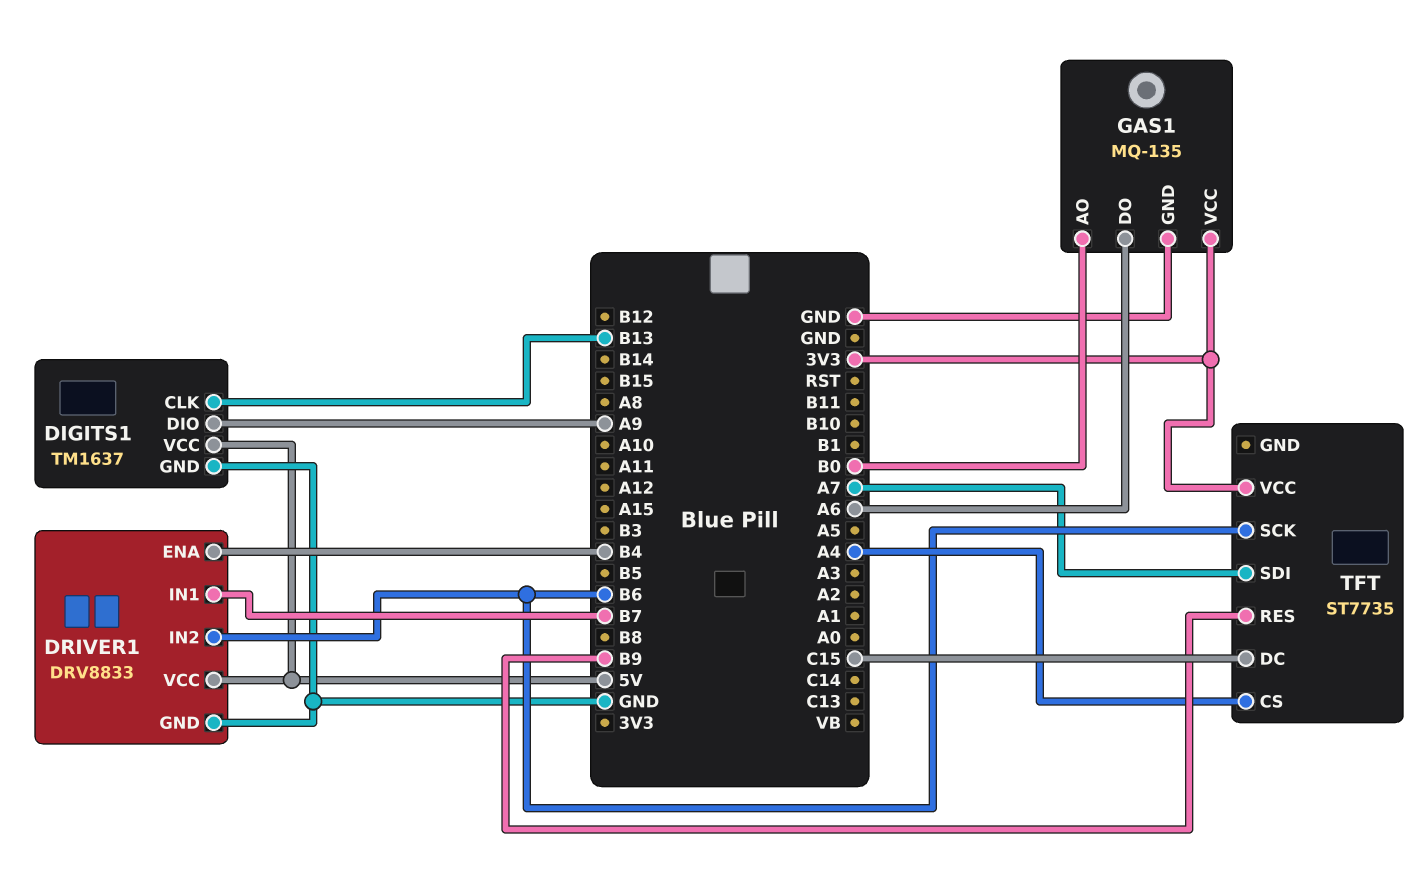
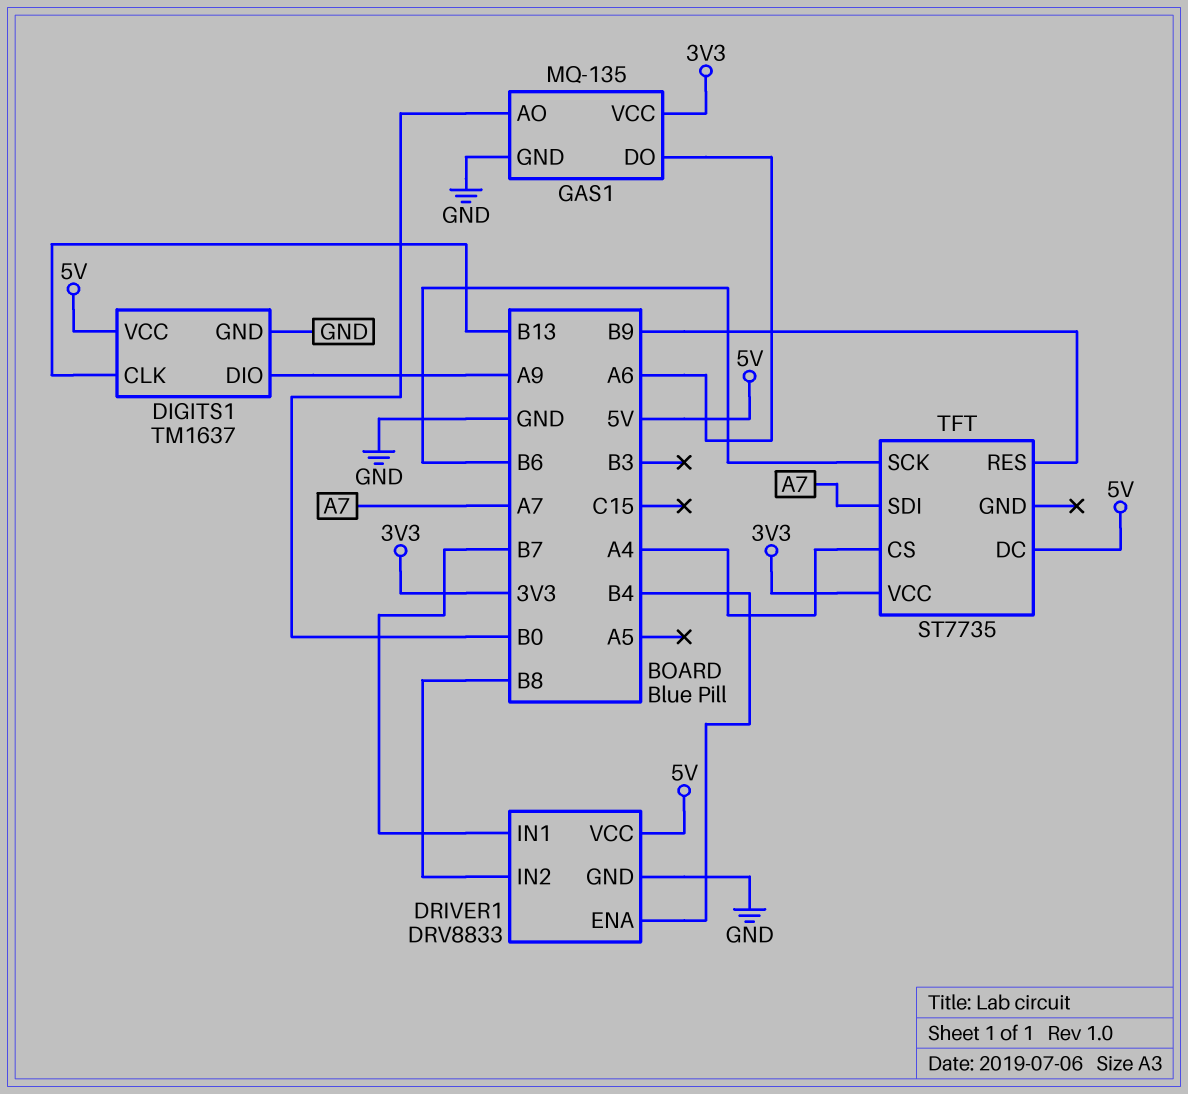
DRIVER1 pin IN2: B6 -> B8
TFT pin DC: C15 -> 5V

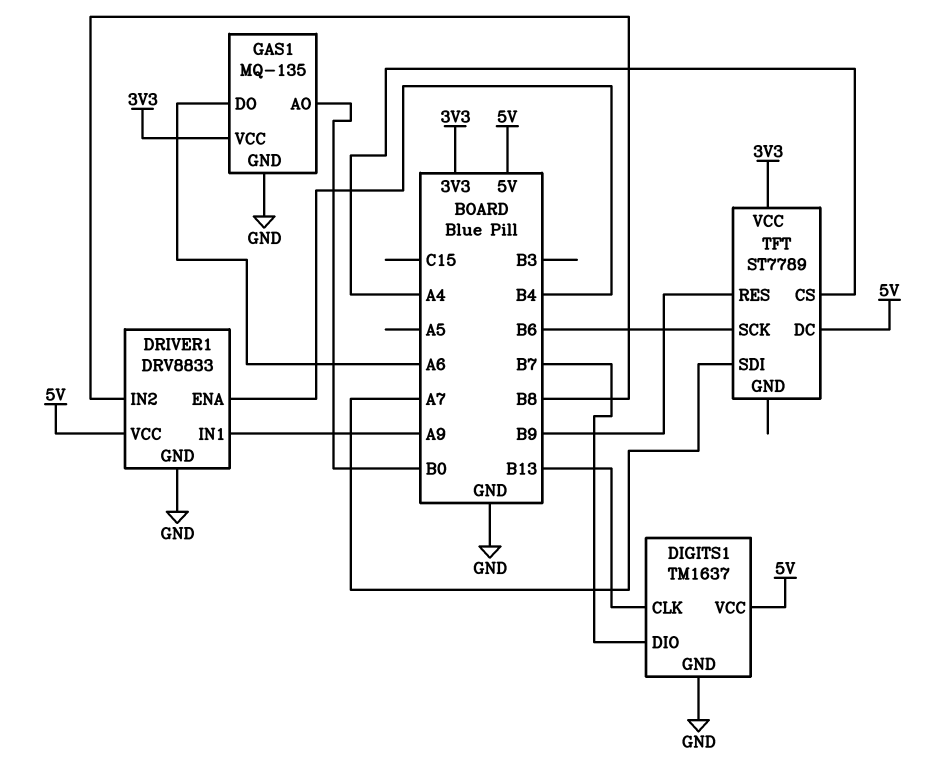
DIGITS1 pin DIO: A9 -> B7
DRIVER1 pin IN1: B7 -> A9
TFT: ST7735 -> ST7789

